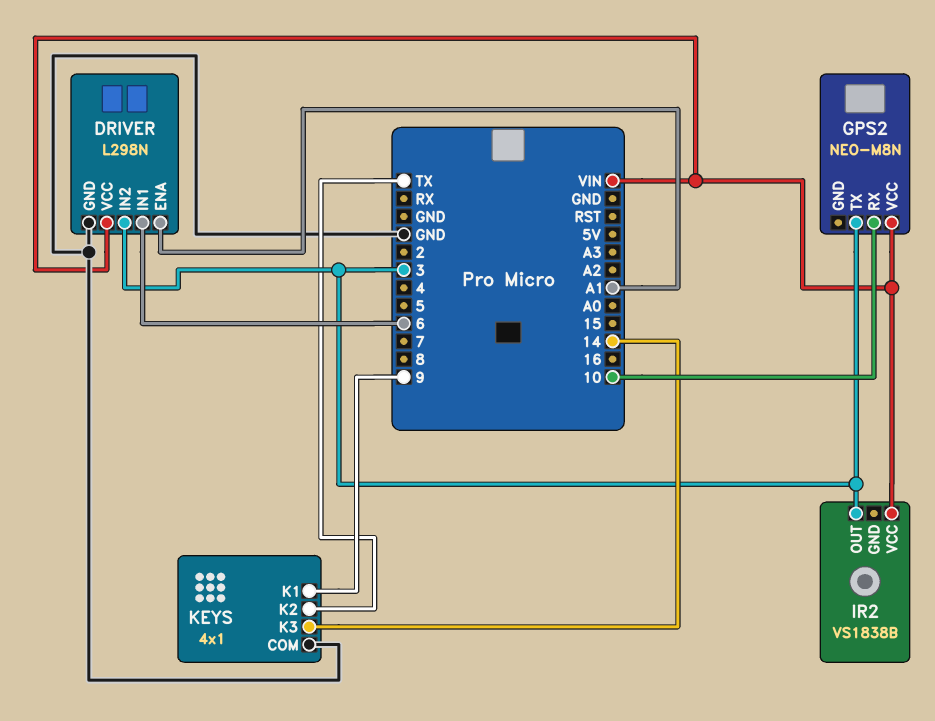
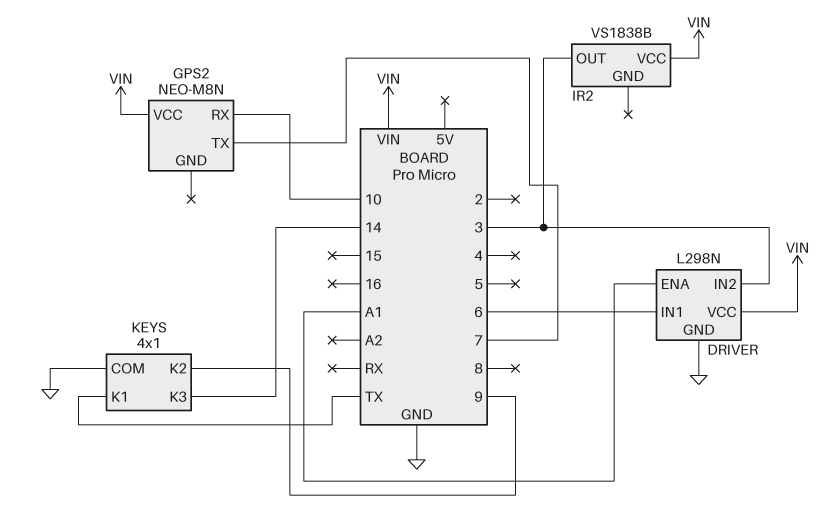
GPS2 pin TX: 3 -> 7
KEYS pin K1: 9 -> TX
KEYS pin K2: TX -> 9

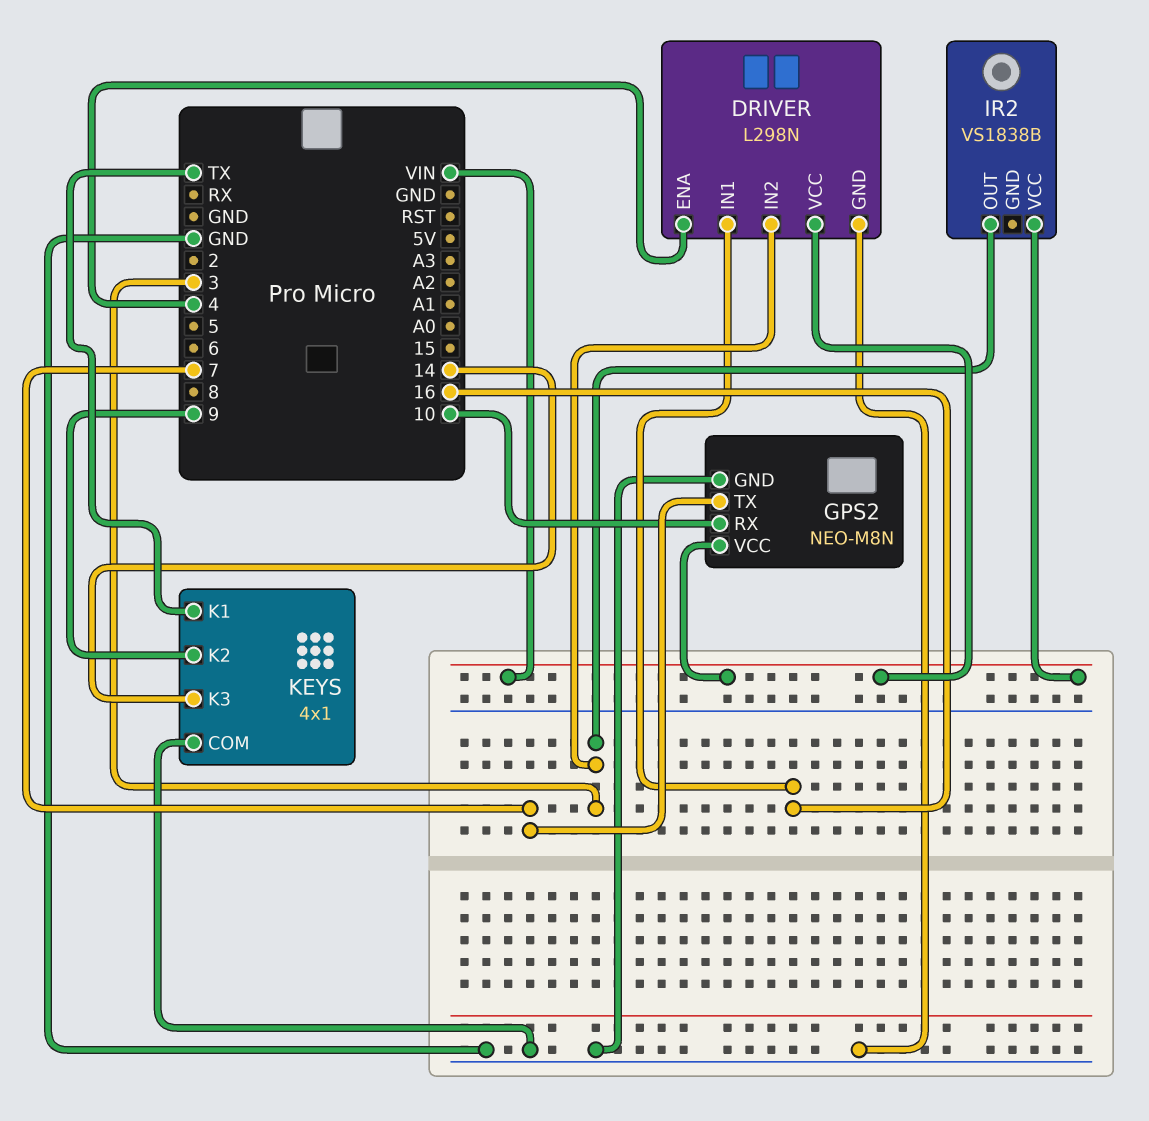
DRIVER pin ENA: A1 -> 4
DRIVER pin IN1: 6 -> 16
GPS2 pin GND: none -> GND

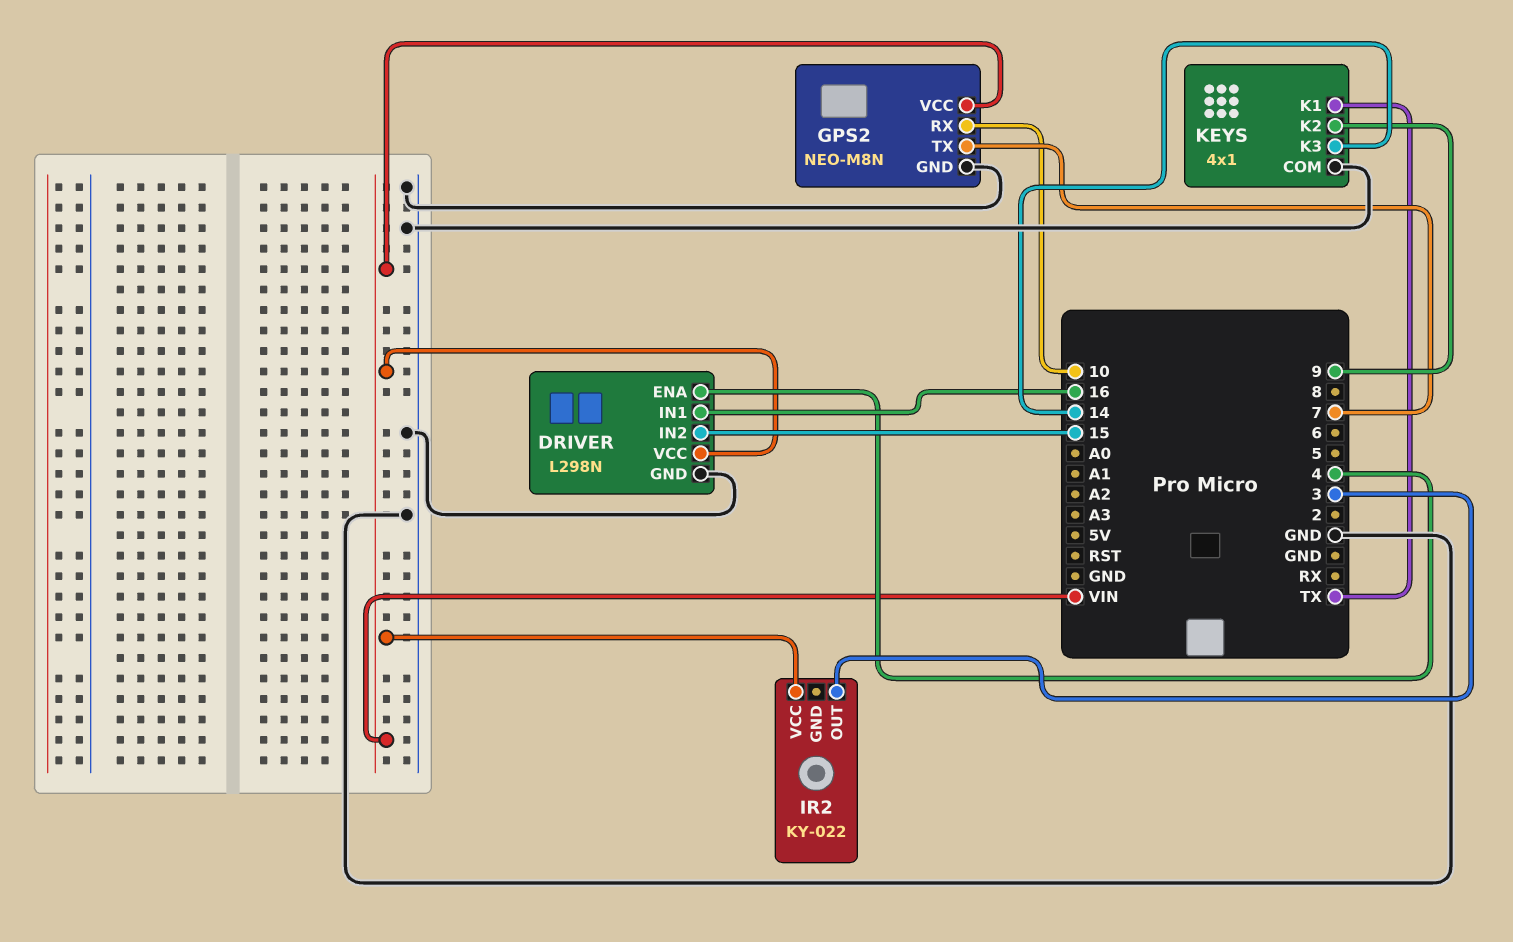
DRIVER pin IN2: 3 -> 15
IR2: VS1838B -> KY-022

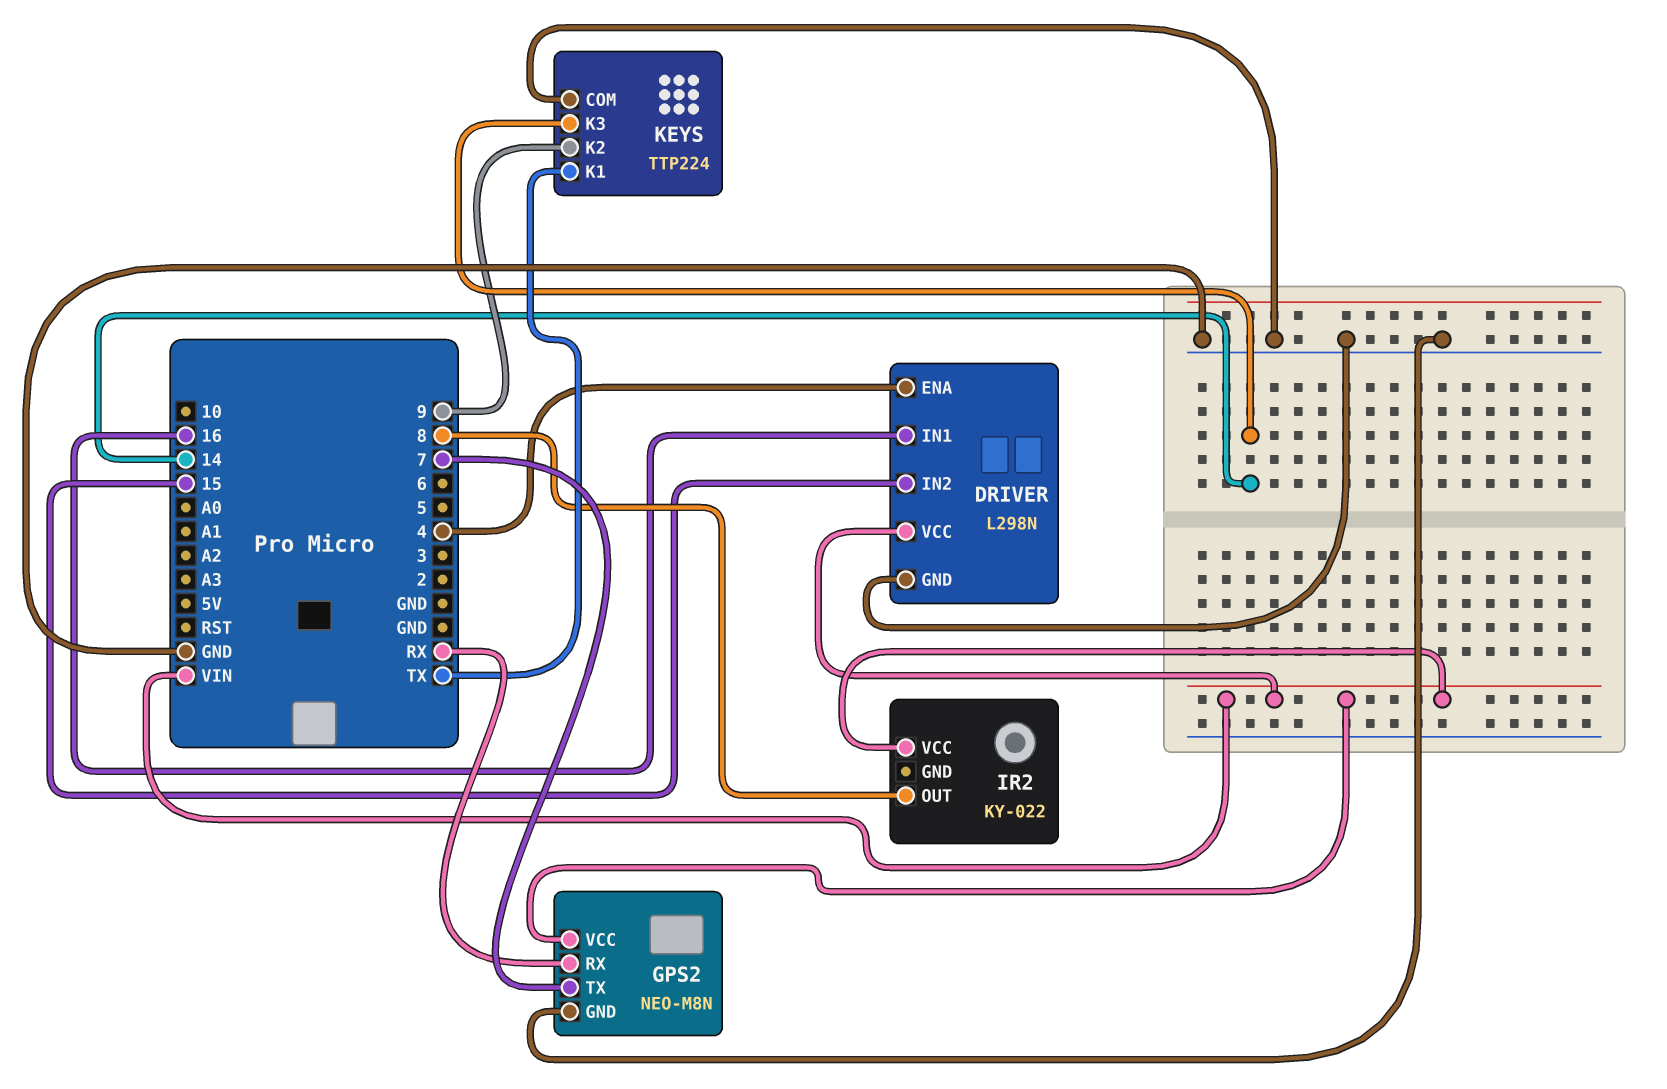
GPS2 pin RX: 10 -> RX
IR2 pin OUT: 3 -> 8
KEYS: 4x1 -> TTP224

